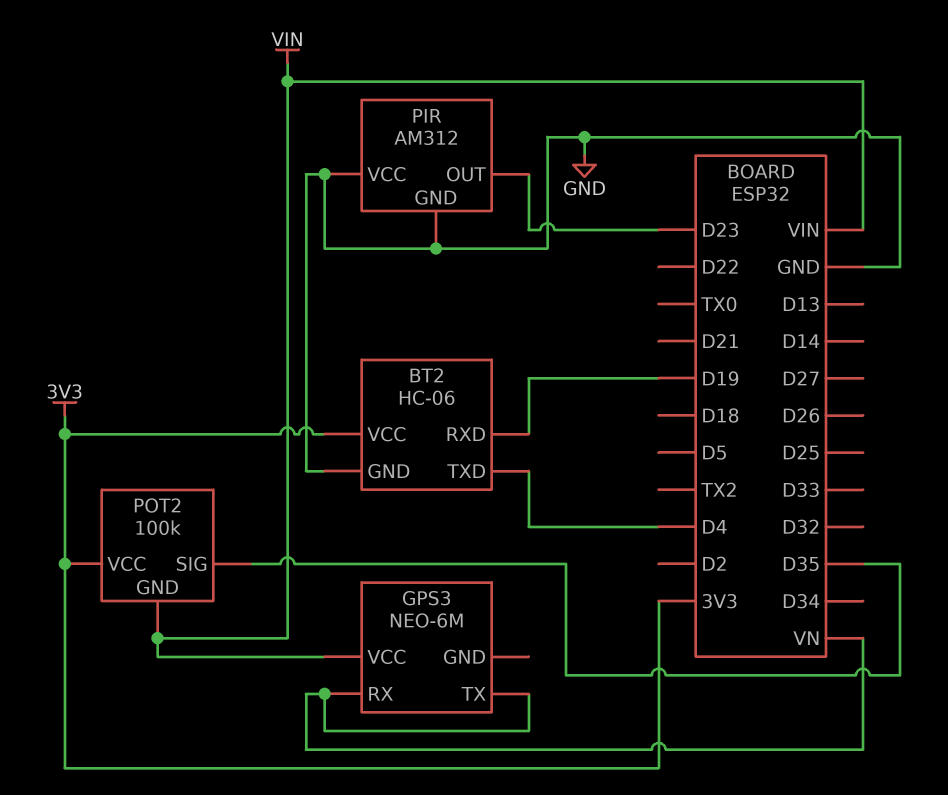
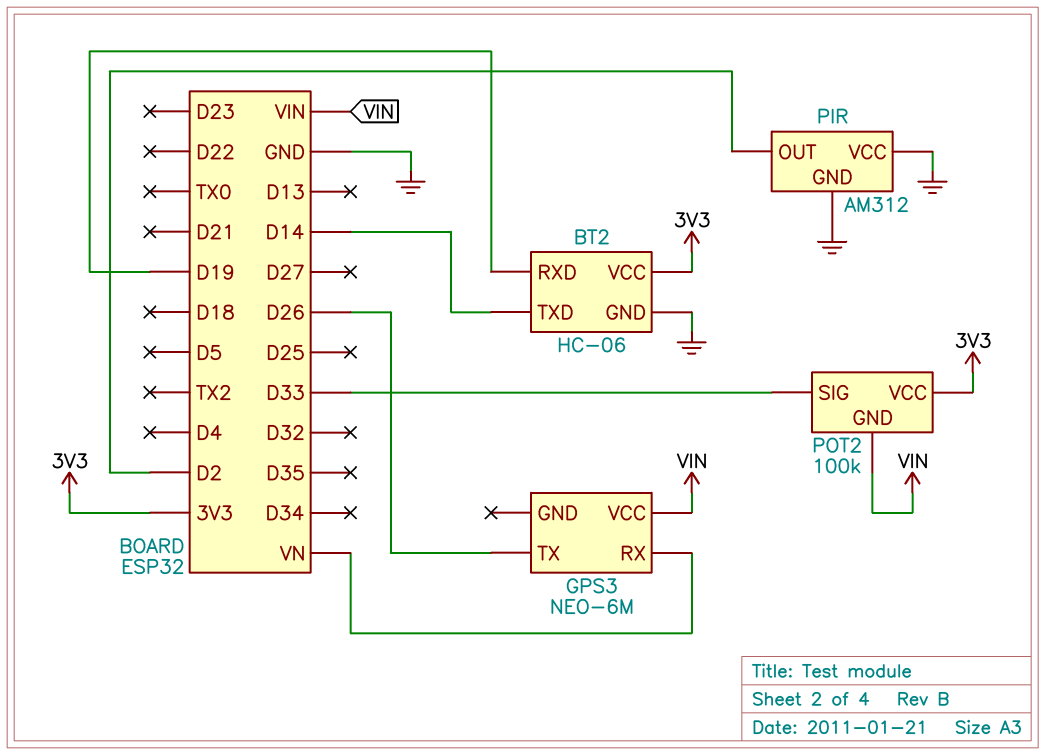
BT2 pin TXD: D4 -> D14
GPS3 pin TX: VN -> D26
PIR pin OUT: D23 -> D2
POT2 pin SIG: D35 -> D33

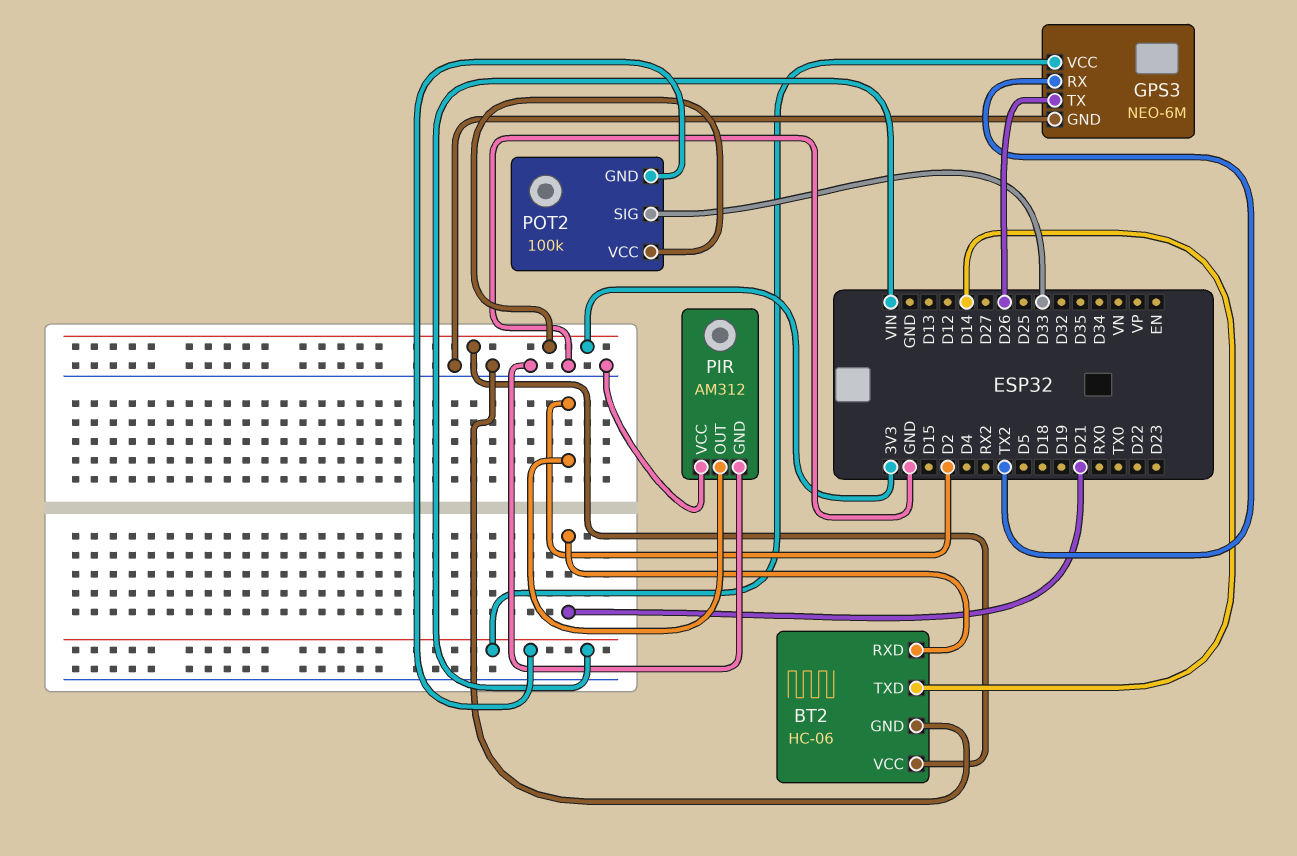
BT2 pin RXD: D19 -> D21
GPS3 pin GND: none -> GND
GPS3 pin RX: VN -> TX2

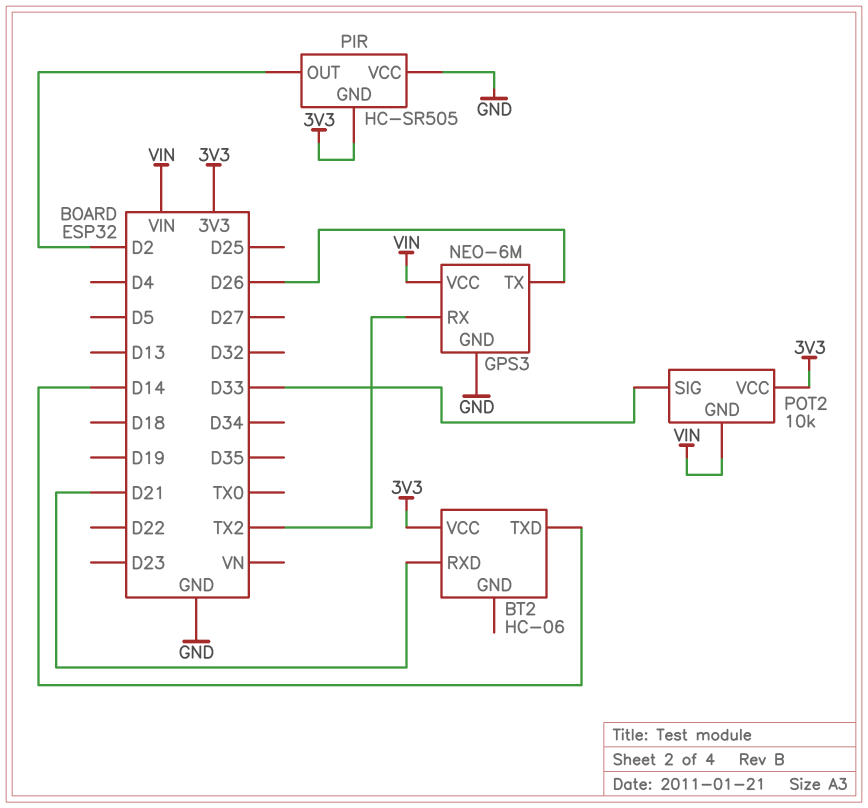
BT2 pin GND: GND -> none
PIR: AM312 -> HC-SR505
PIR pin GND: GND -> 3V3
POT2: 100k -> 10k

